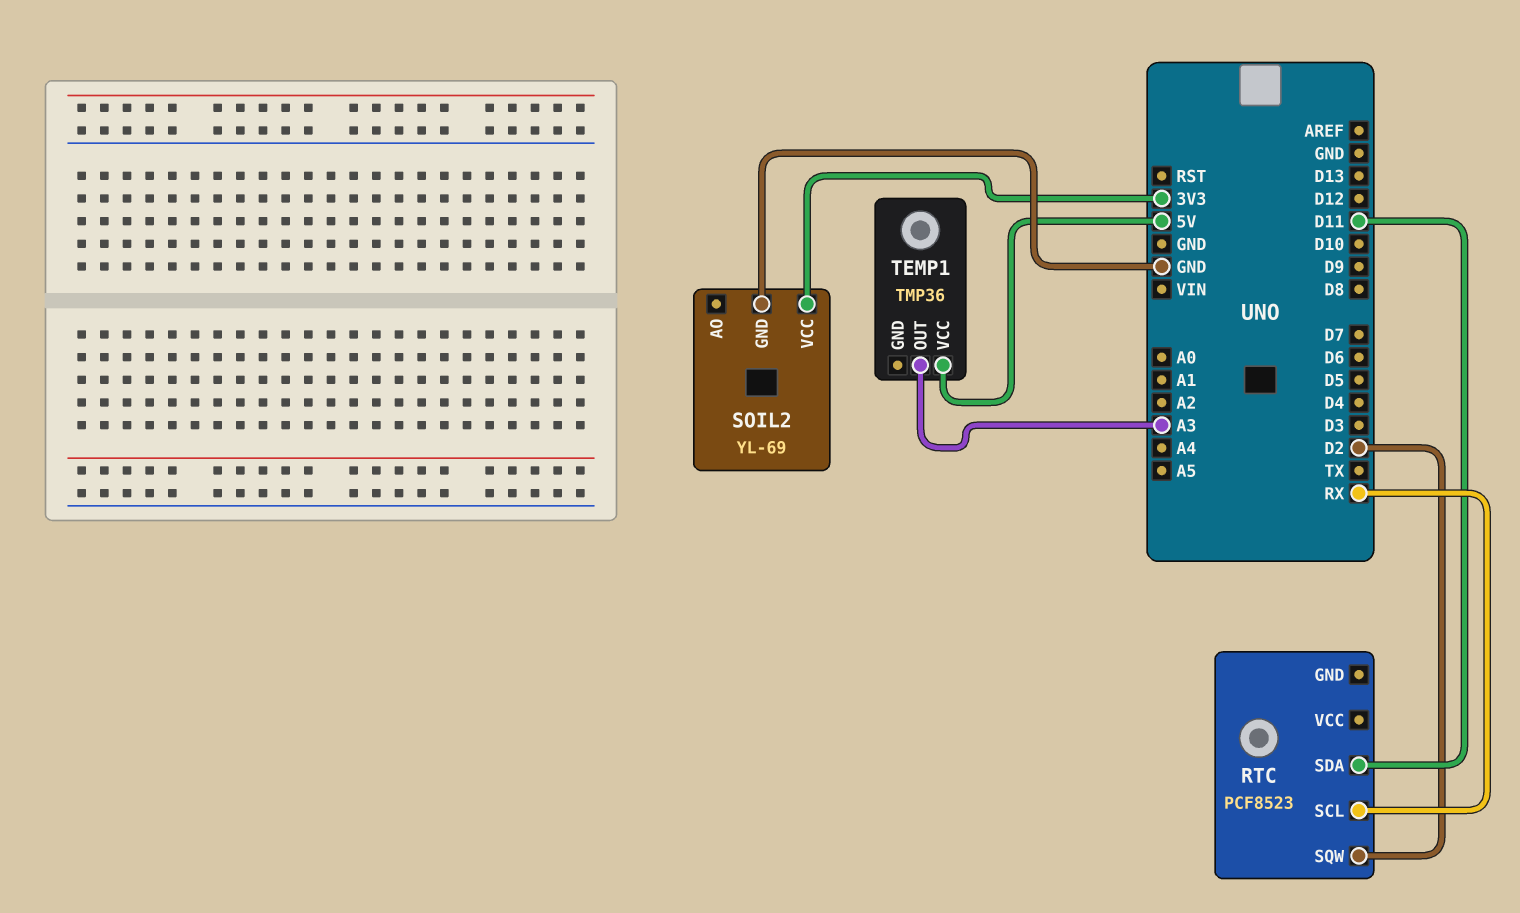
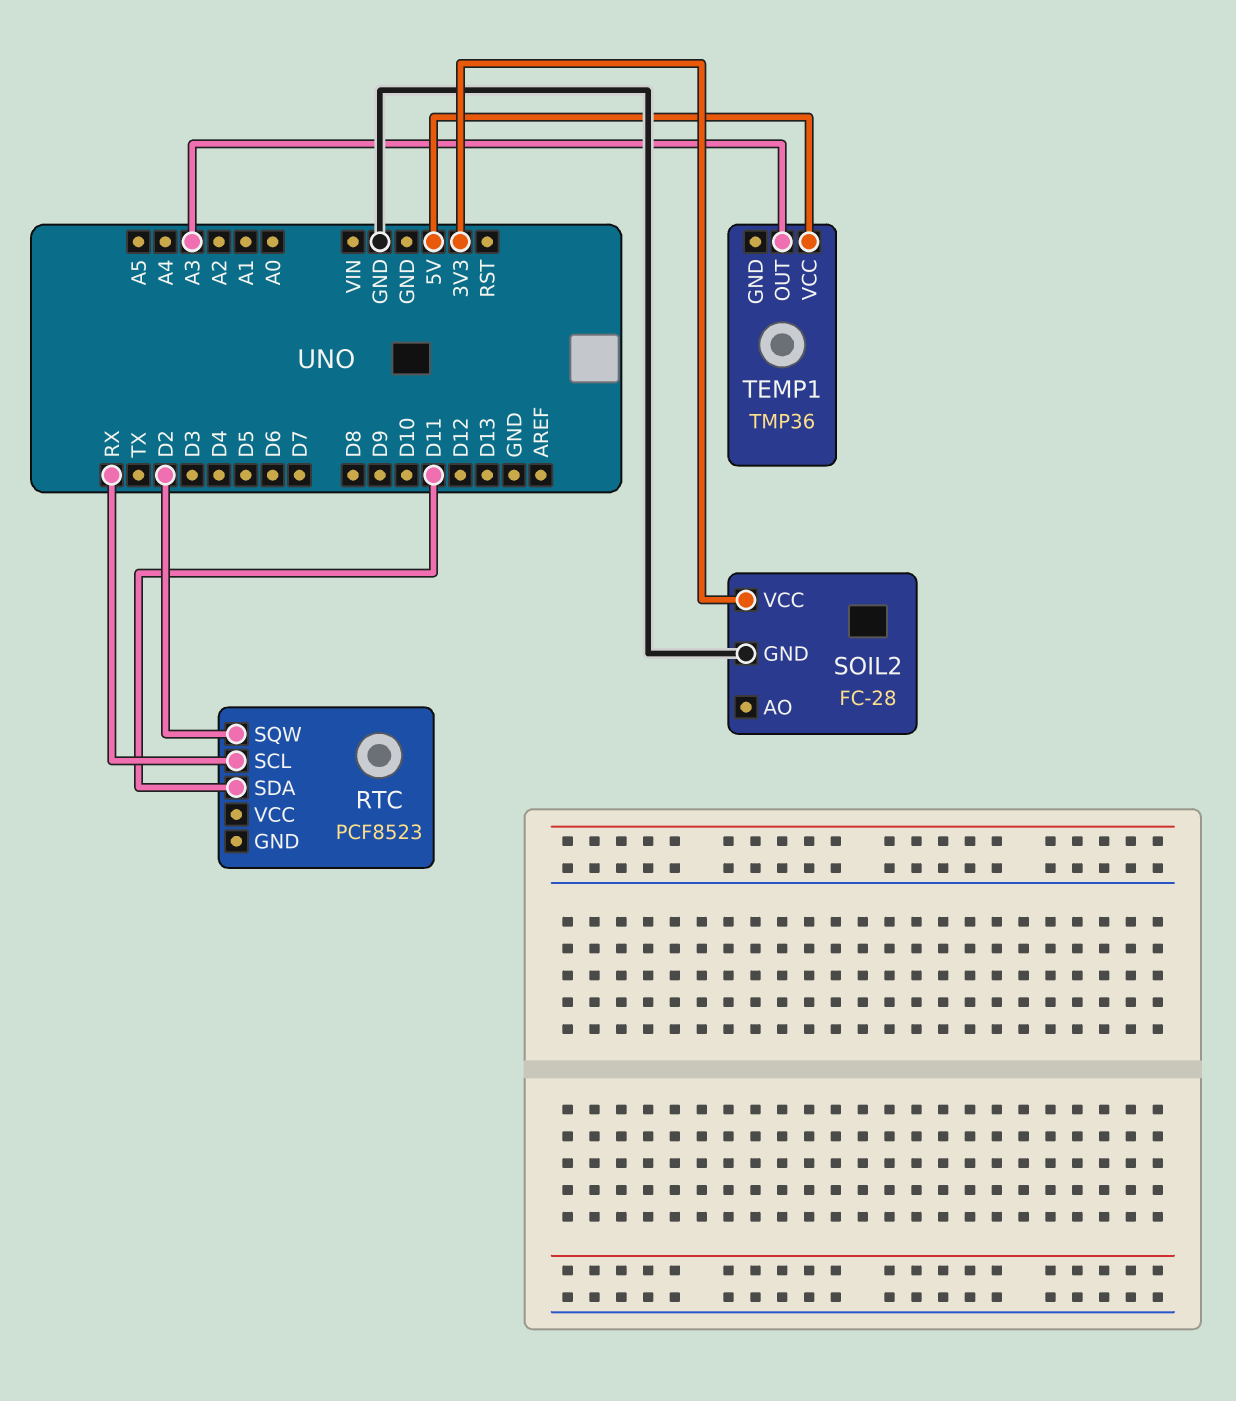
SOIL2: YL-69 -> FC-28

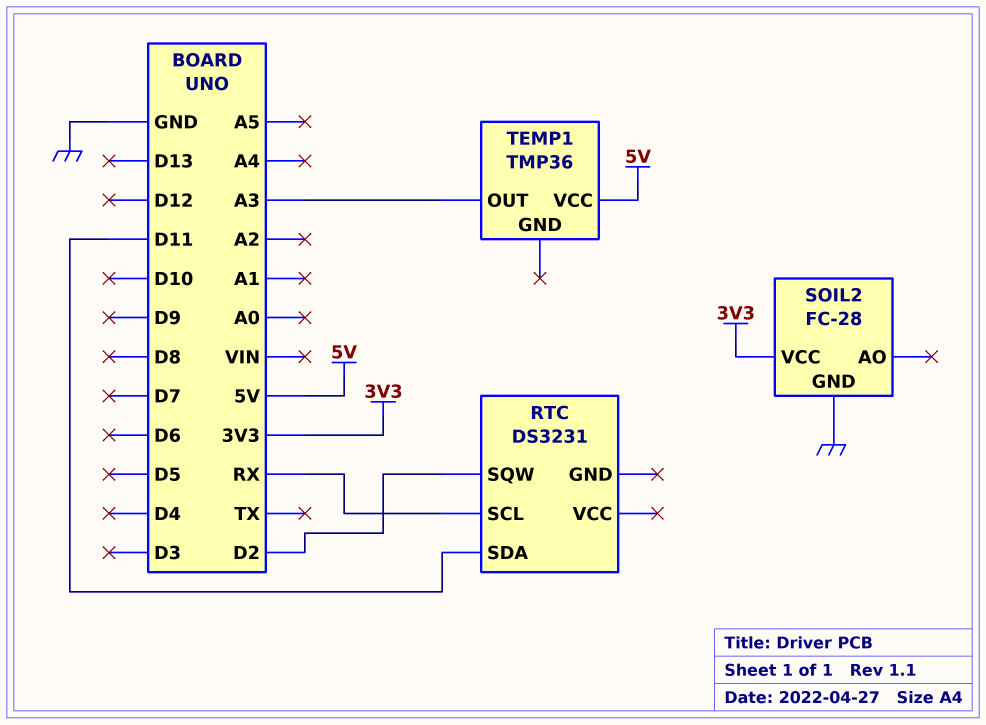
RTC: PCF8523 -> DS3231

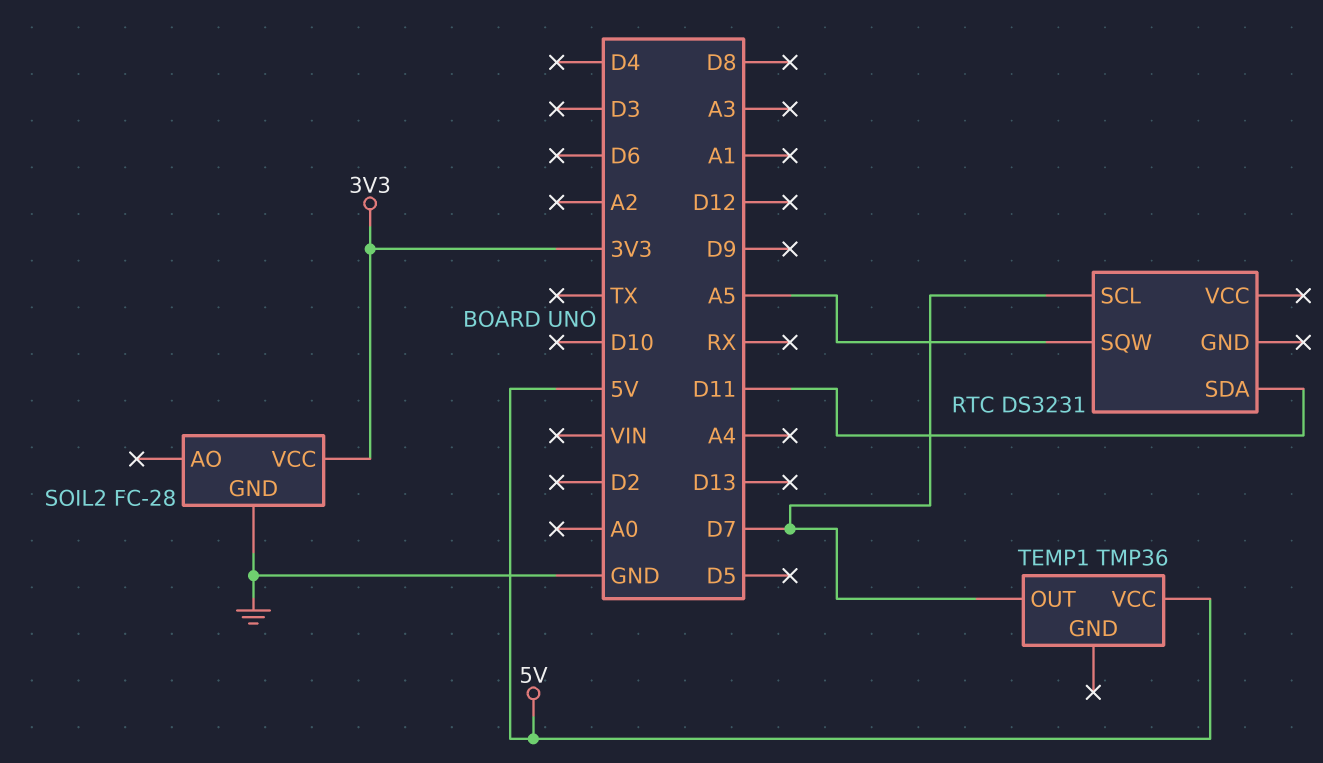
RTC pin SCL: RX -> D7
RTC pin SQW: D2 -> A5
TEMP1 pin OUT: A3 -> D7

